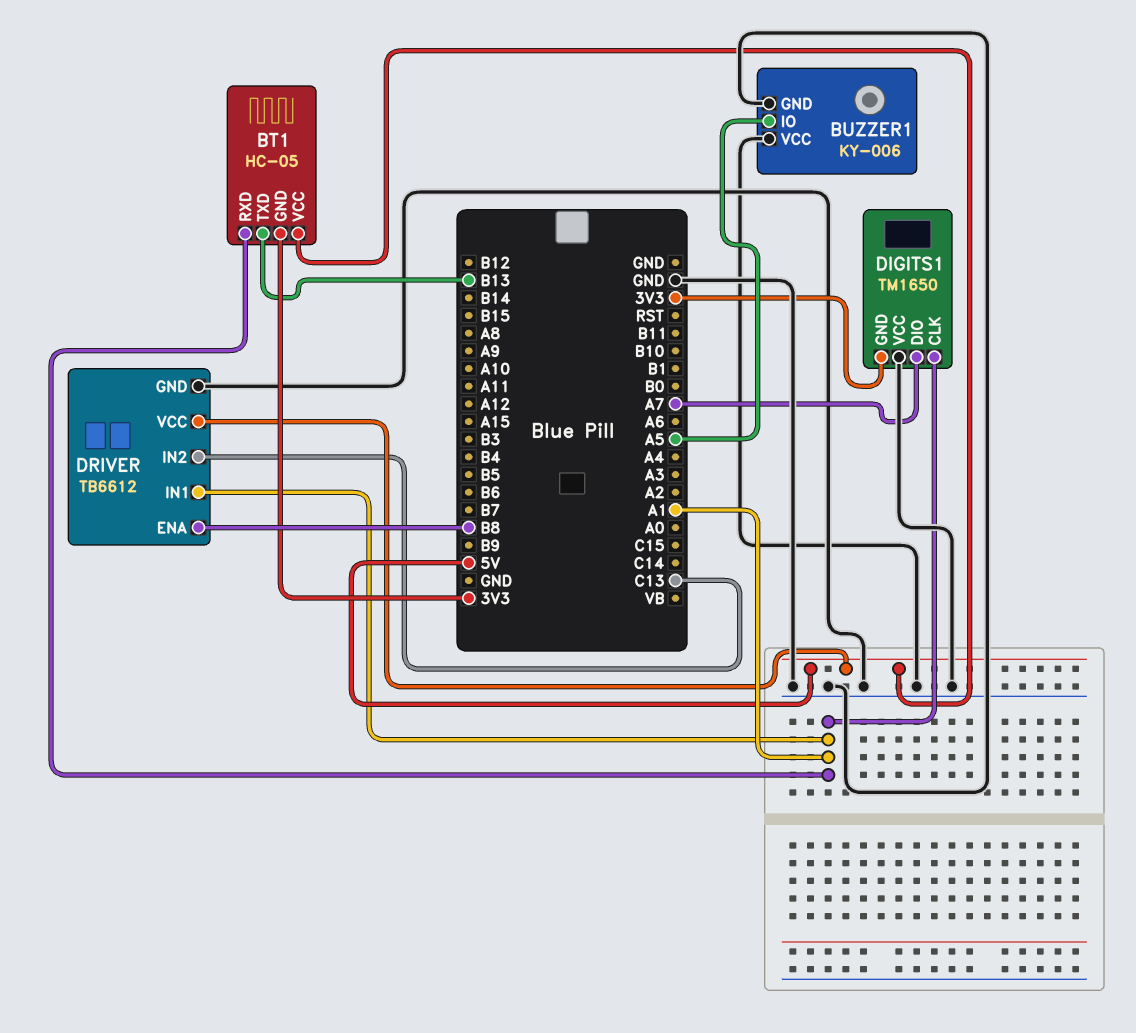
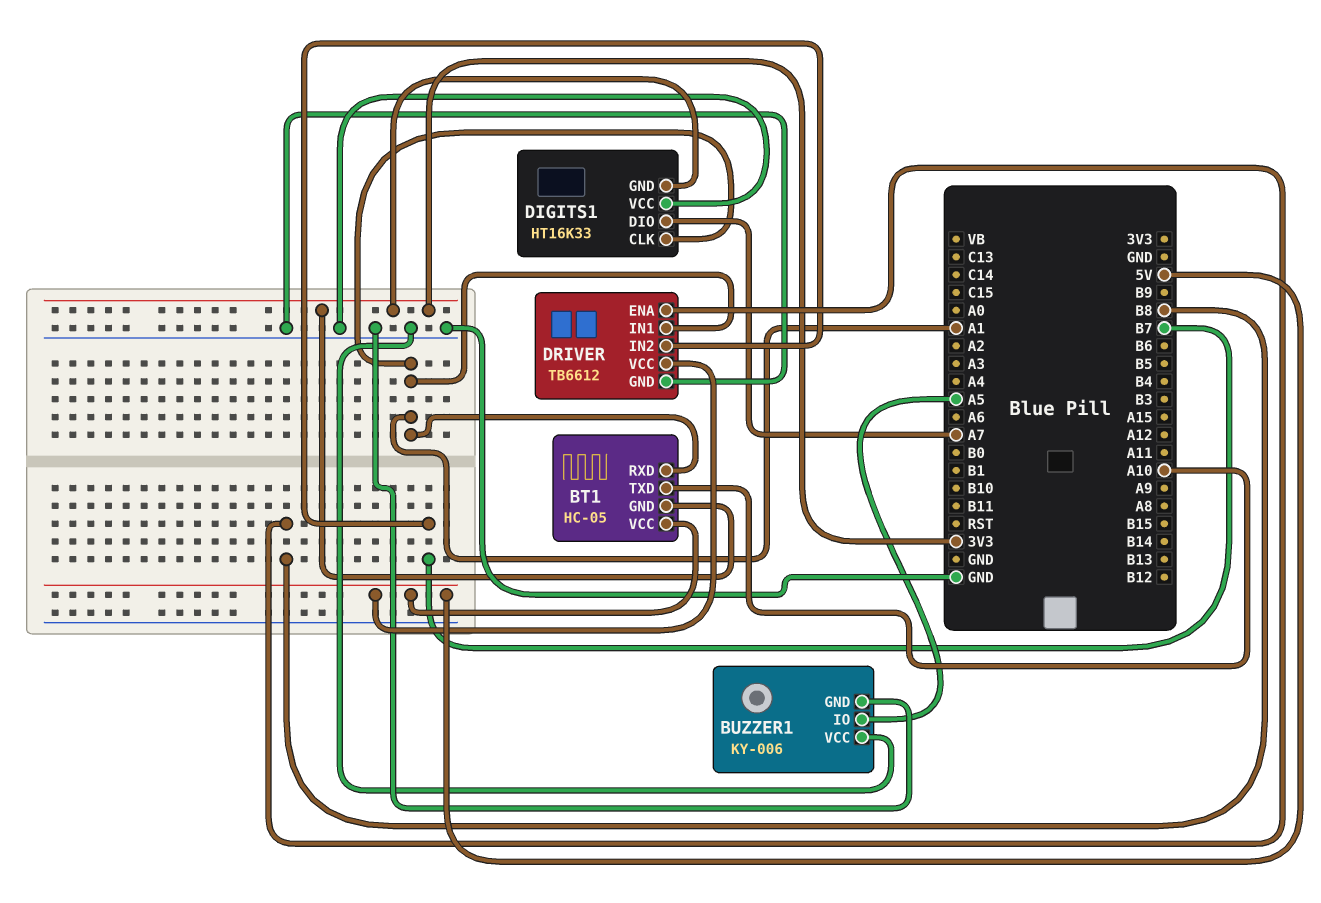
BT1 pin TXD: B13 -> A10
DIGITS1: TM1650 -> HT16K33
DRIVER pin IN2: C13 -> B7

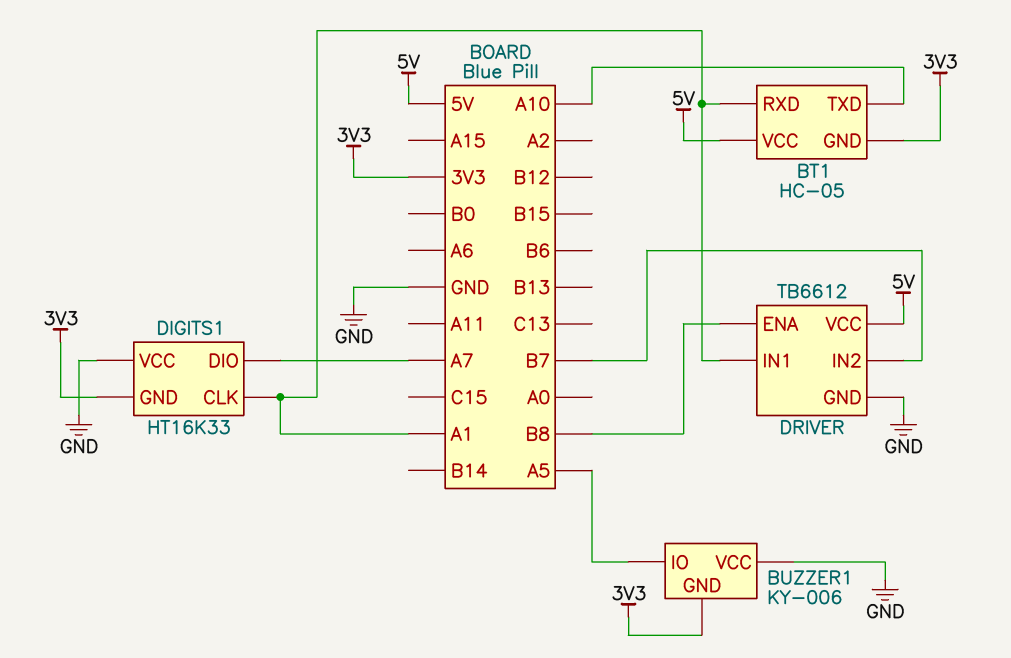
BUZZER1 pin GND: GND -> 3V3

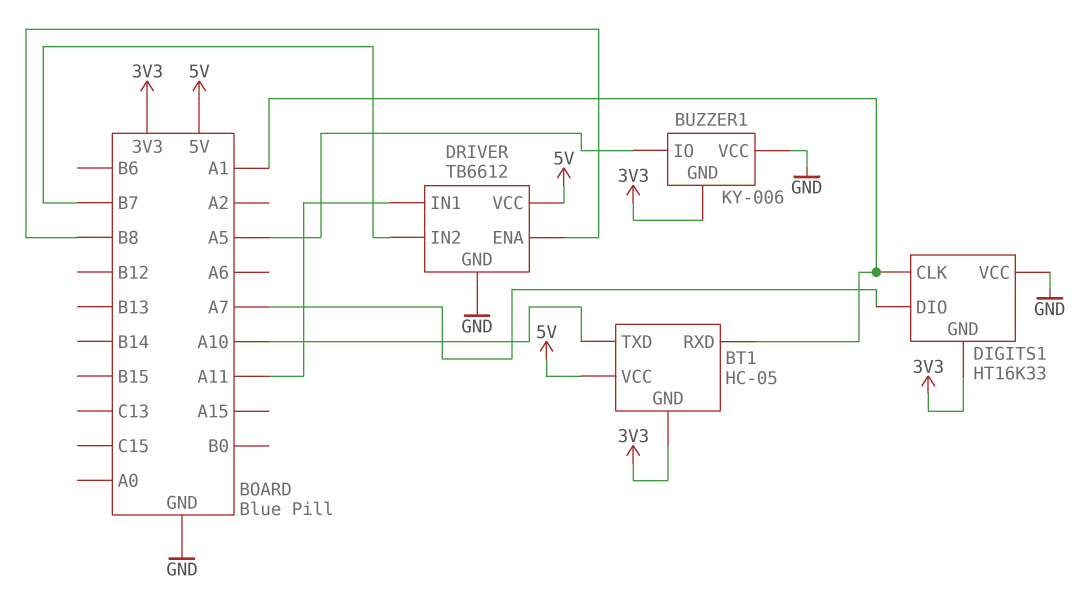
DRIVER pin IN1: A1 -> A11

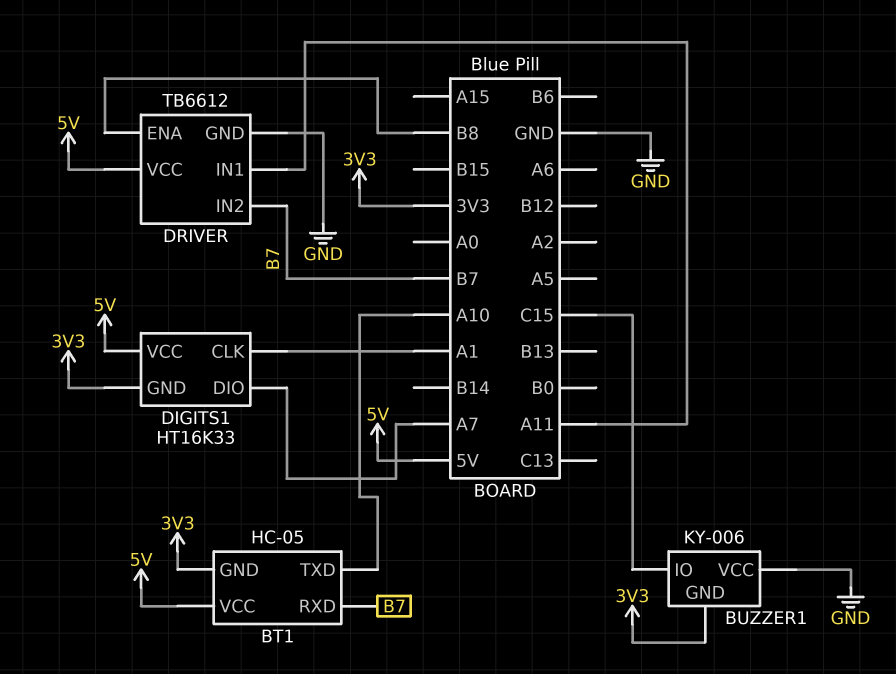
BT1 pin RXD: A1 -> B7
BUZZER1 pin IO: A5 -> C15
DIGITS1 pin VCC: GND -> 5V

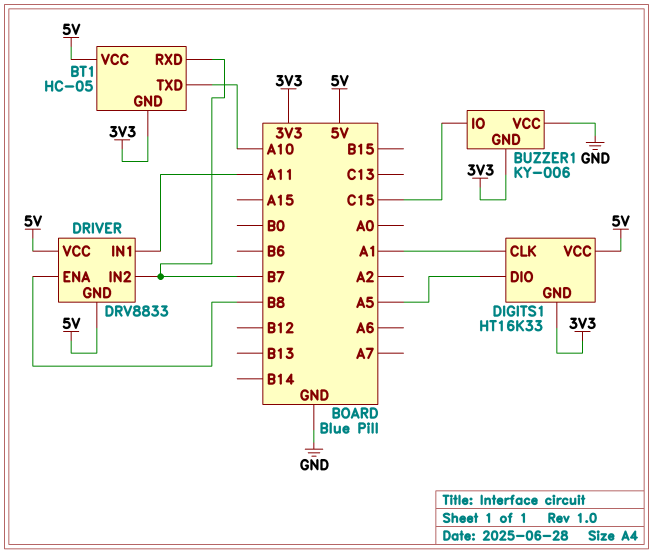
DIGITS1 pin DIO: A7 -> A5
DRIVER: TB6612 -> DRV8833
DRIVER pin GND: GND -> 5V

